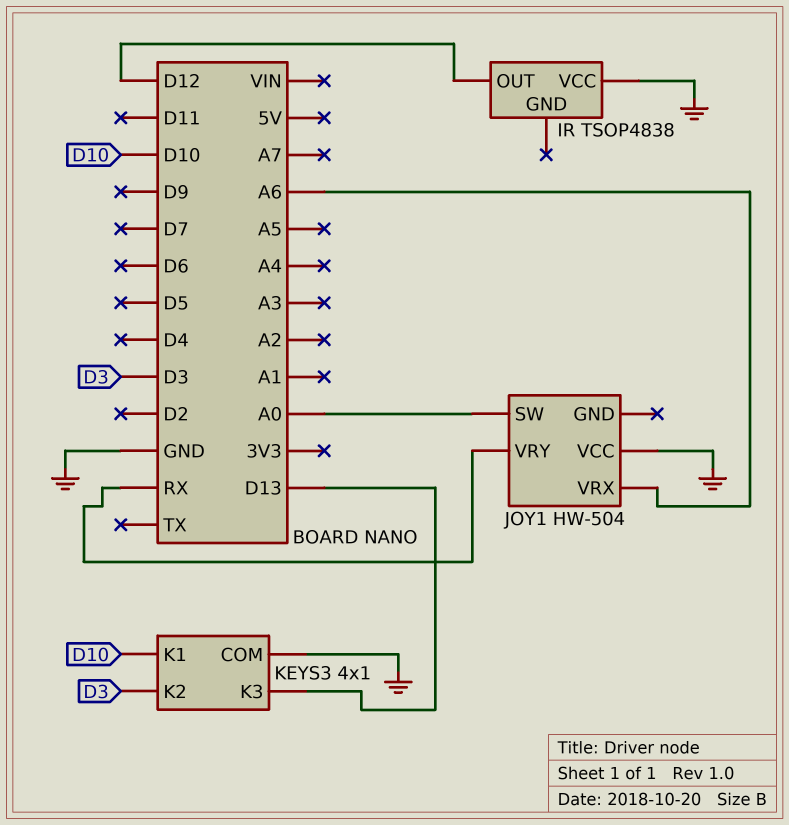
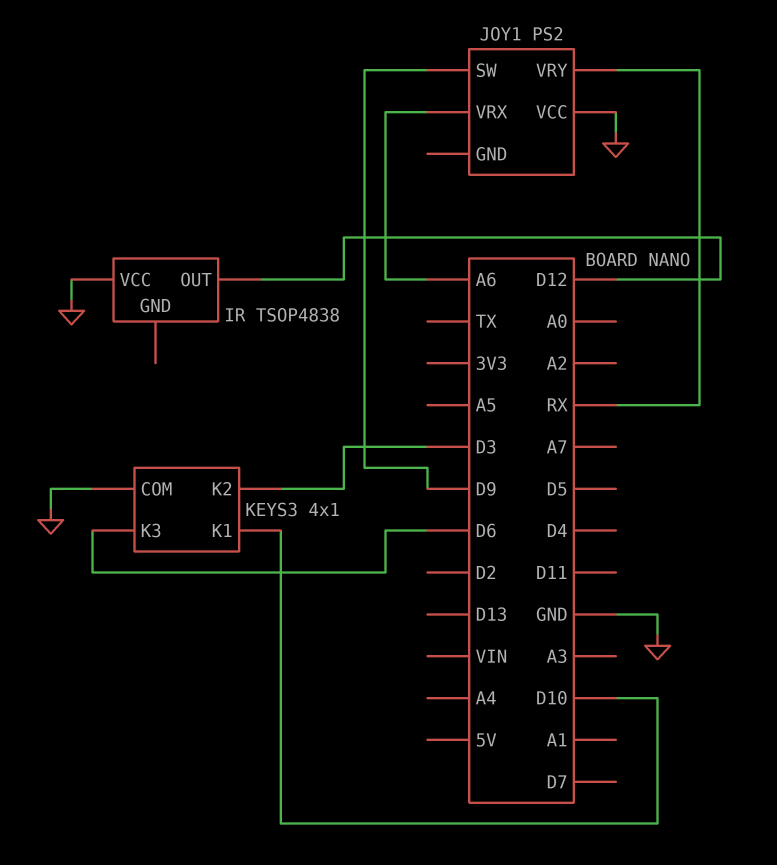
JOY1: HW-504 -> PS2
JOY1 pin SW: A0 -> D9
KEYS3 pin K3: D13 -> D6

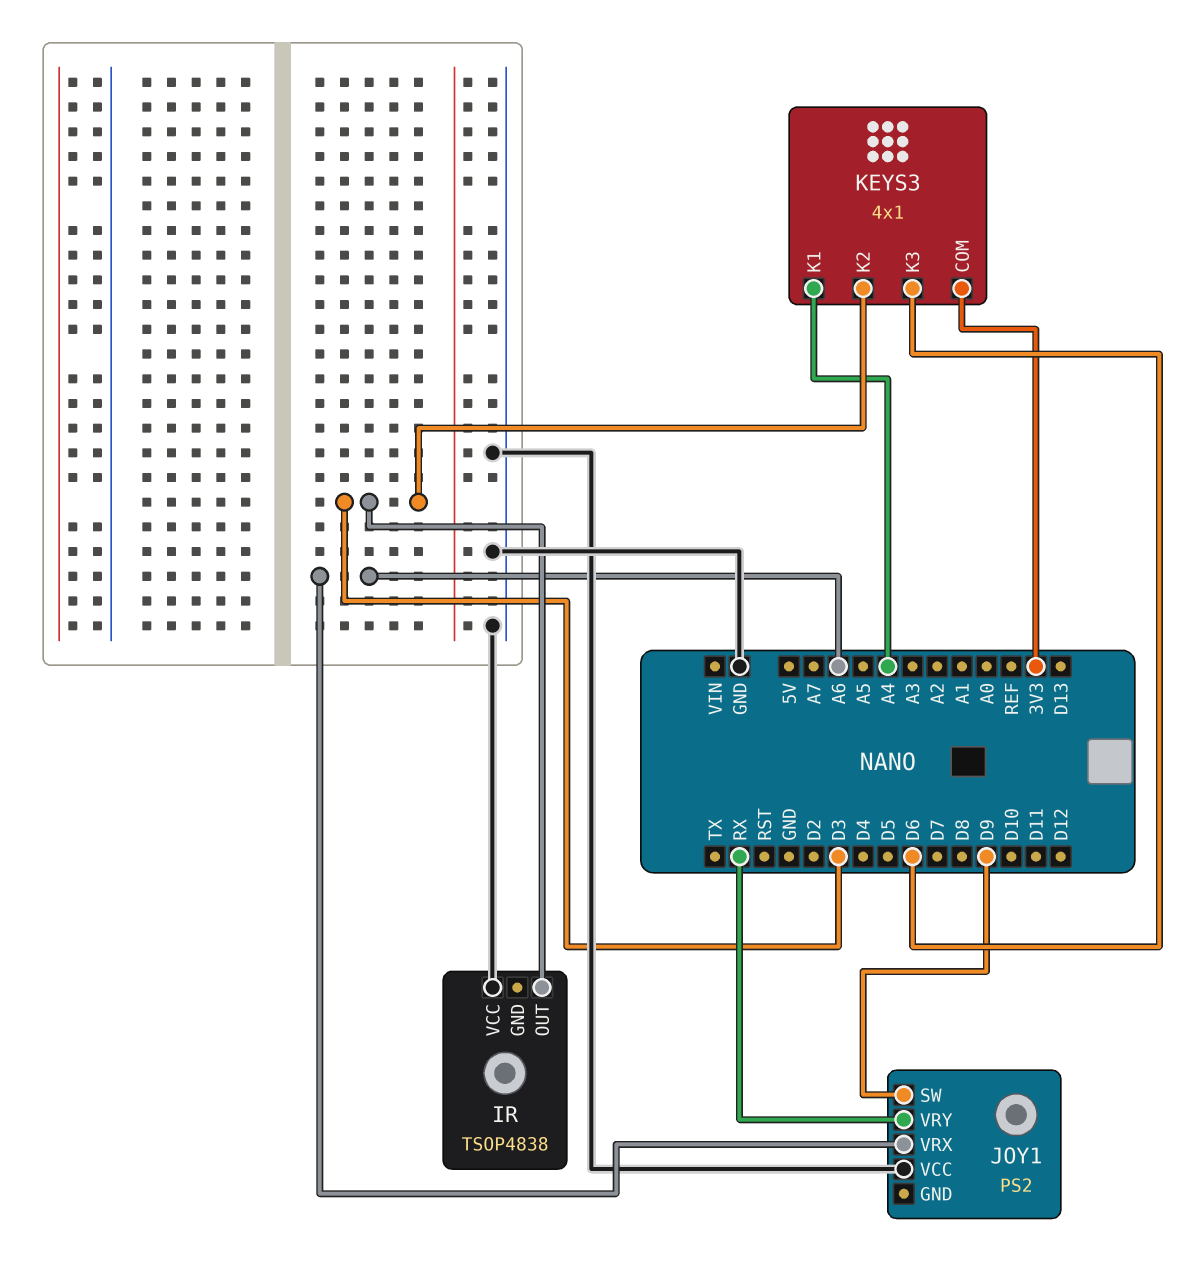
IR pin OUT: D12 -> D3
KEYS3 pin COM: GND -> 3V3
KEYS3 pin K1: D10 -> A4

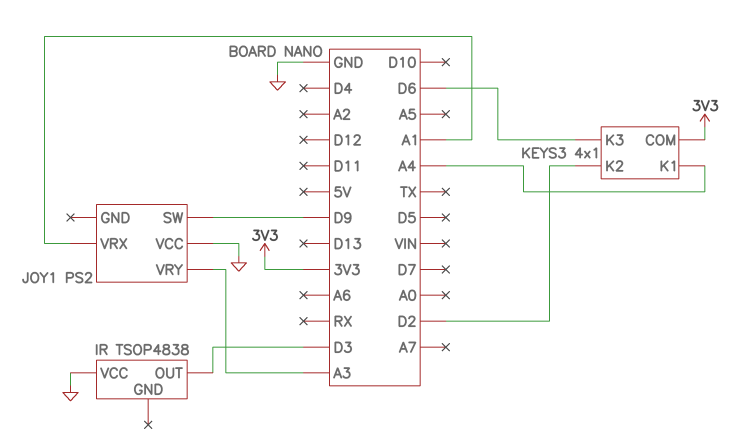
JOY1 pin VRX: A6 -> A1
JOY1 pin VRY: RX -> A3
KEYS3 pin K2: D3 -> D2

